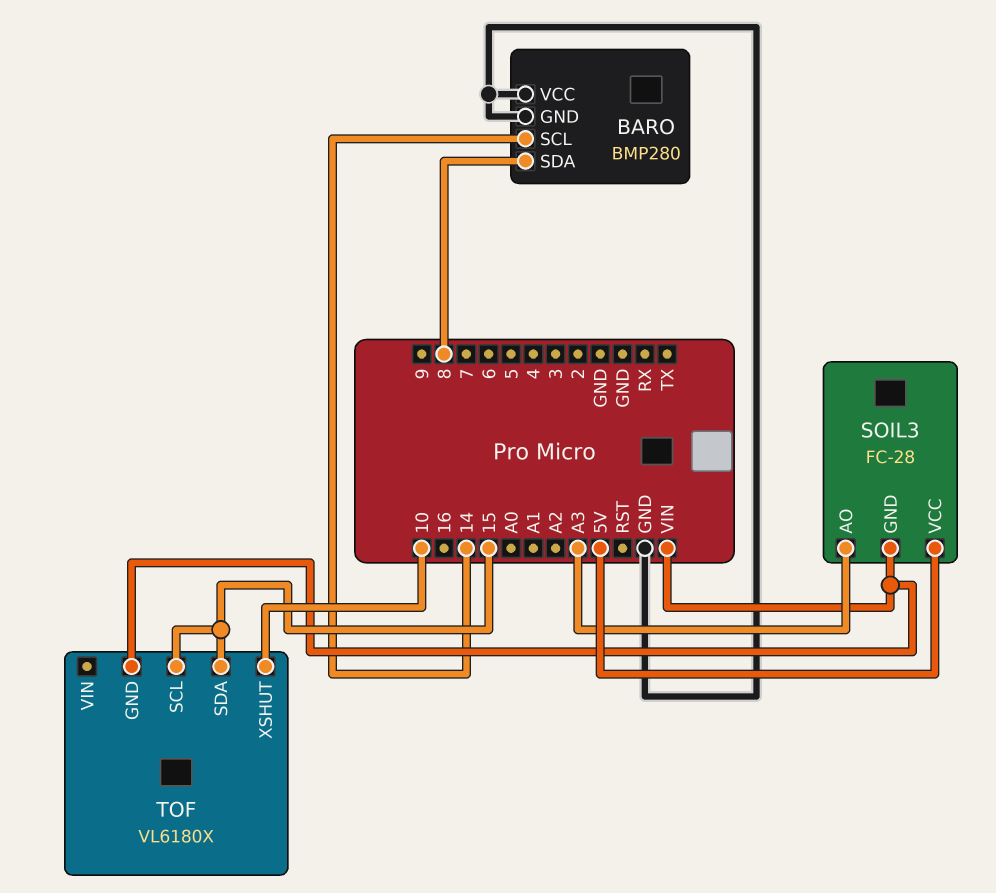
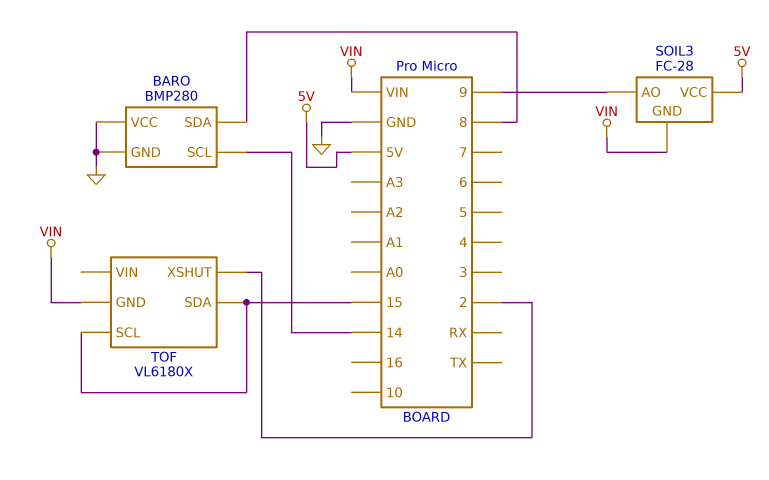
SOIL3 pin AO: A3 -> 9
TOF pin XSHUT: 10 -> 2

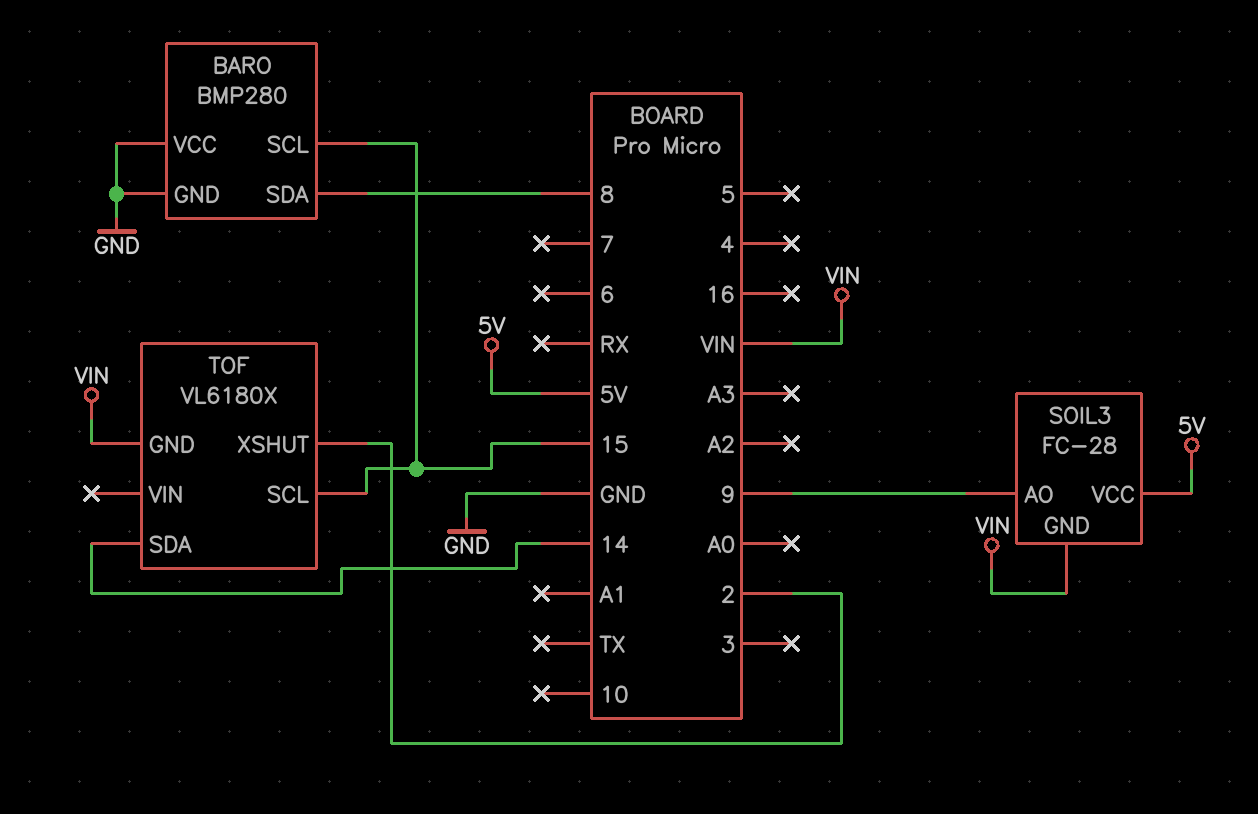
BARO pin SCL: 14 -> 15
TOF pin SDA: 15 -> 14

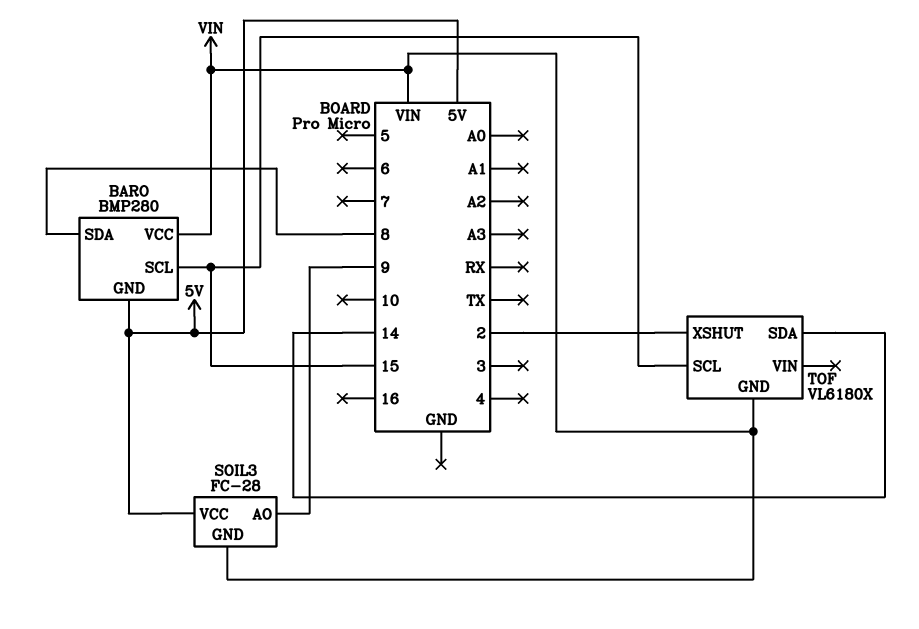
BARO pin GND: GND -> 5V
BARO pin VCC: GND -> VIN

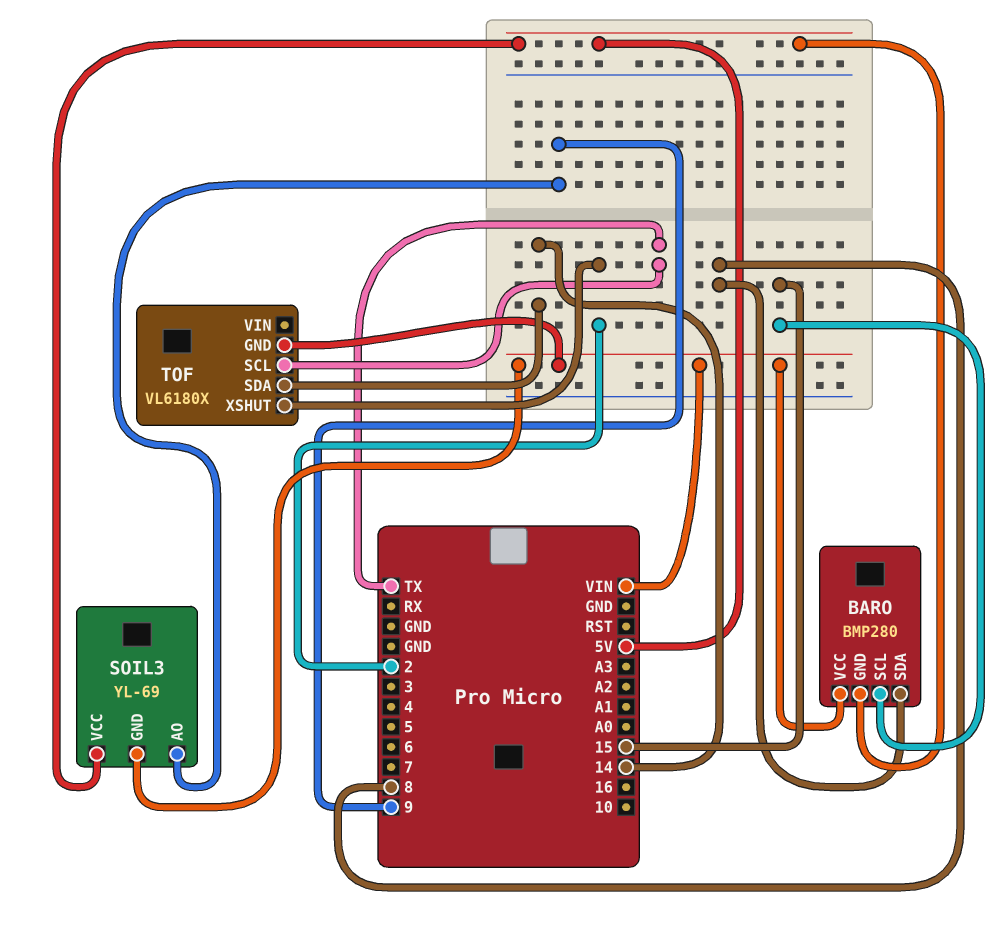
SOIL3: FC-28 -> YL-69
TOF pin SCL: 15 -> TX

